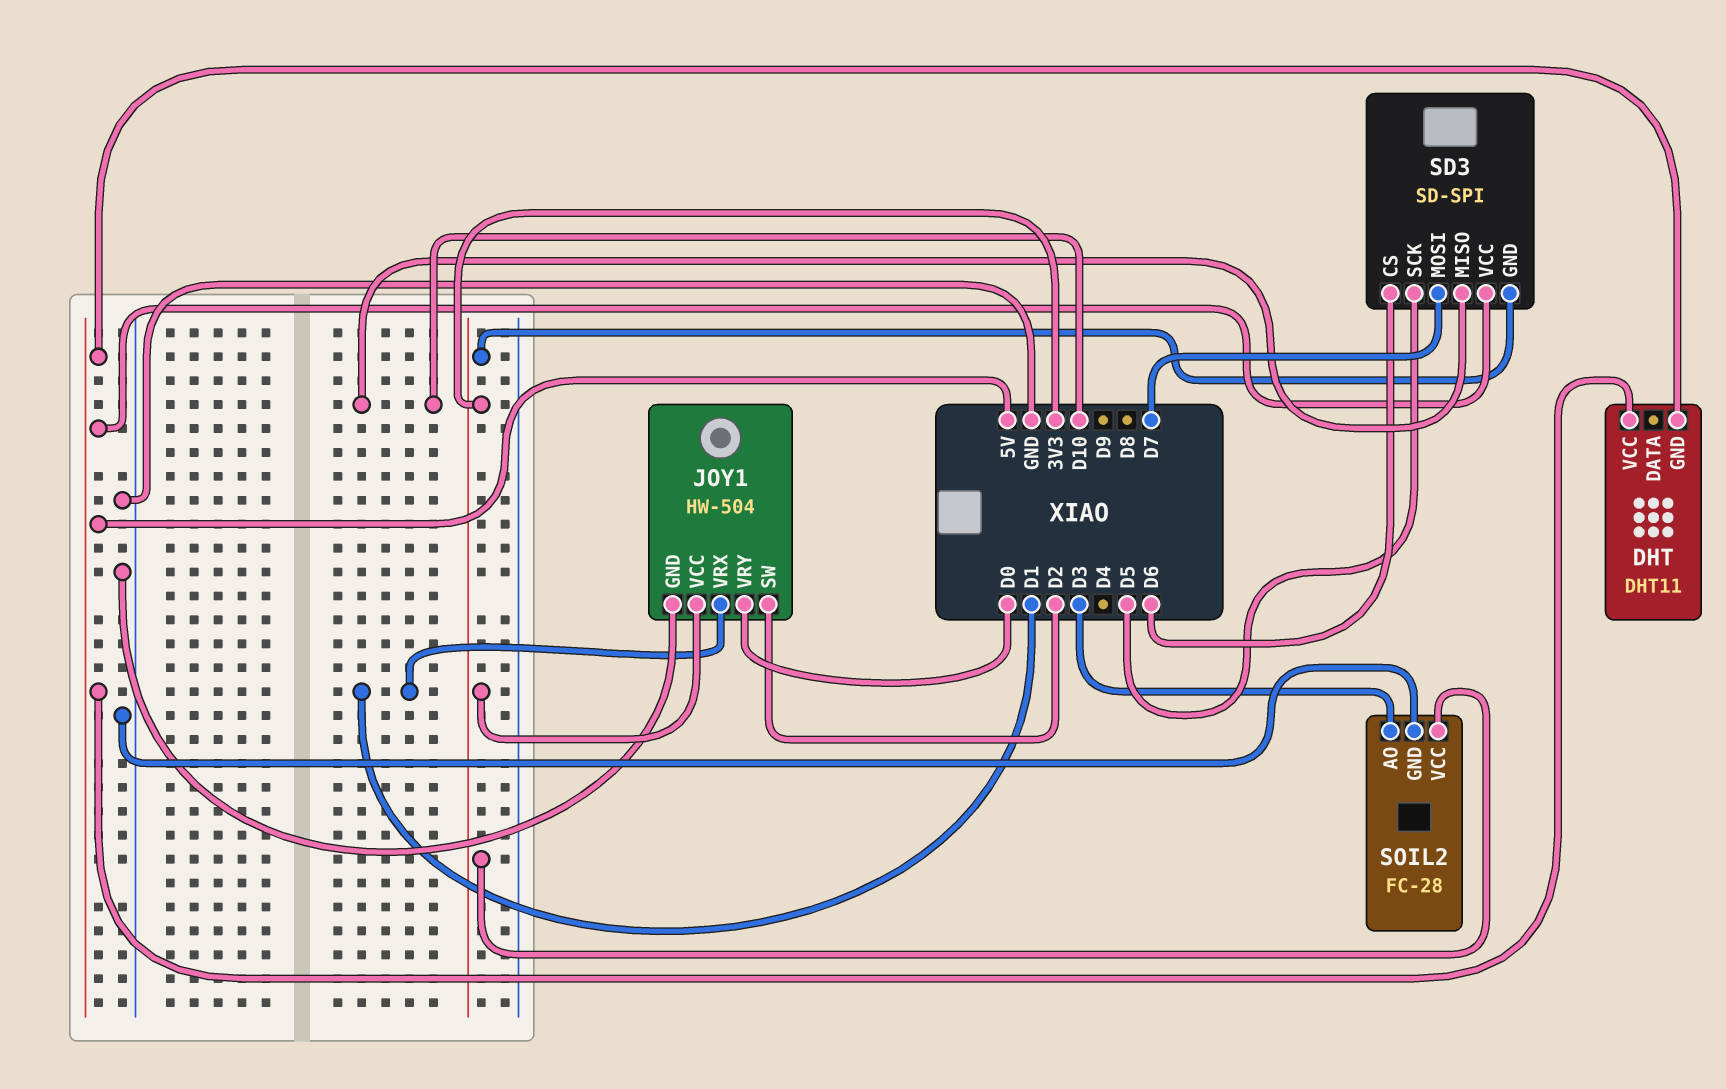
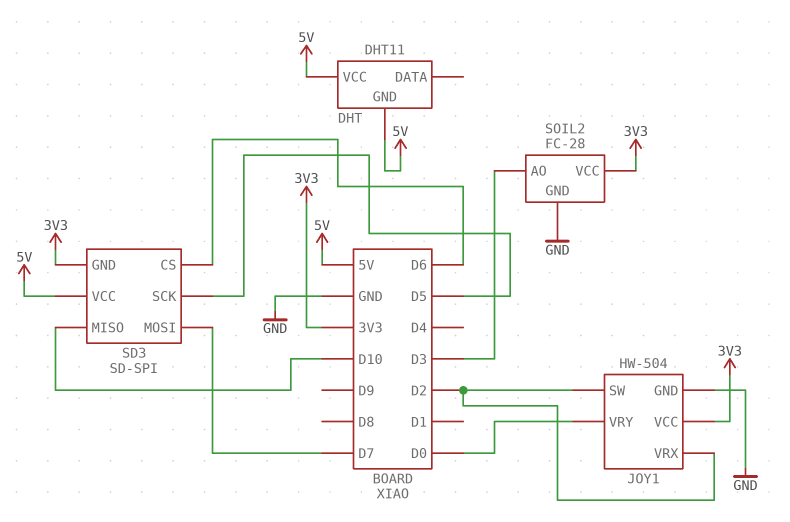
JOY1 pin VRX: D1 -> D2

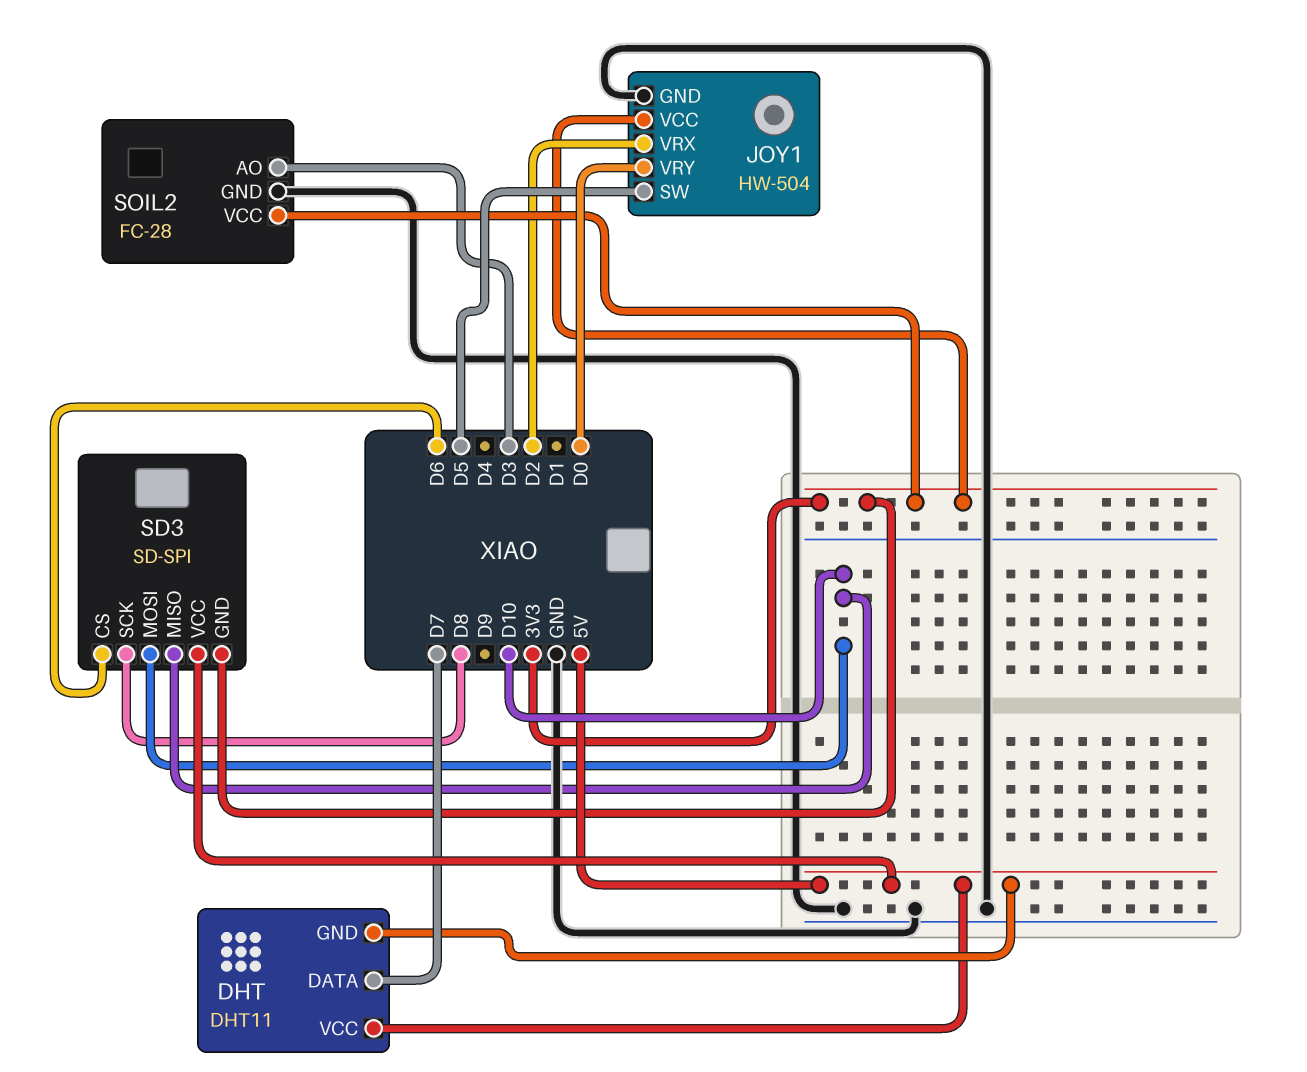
DHT pin DATA: none -> D7
JOY1 pin SW: D2 -> D5
SD3 pin MOSI: D7 -> D10
SD3 pin SCK: D5 -> D8

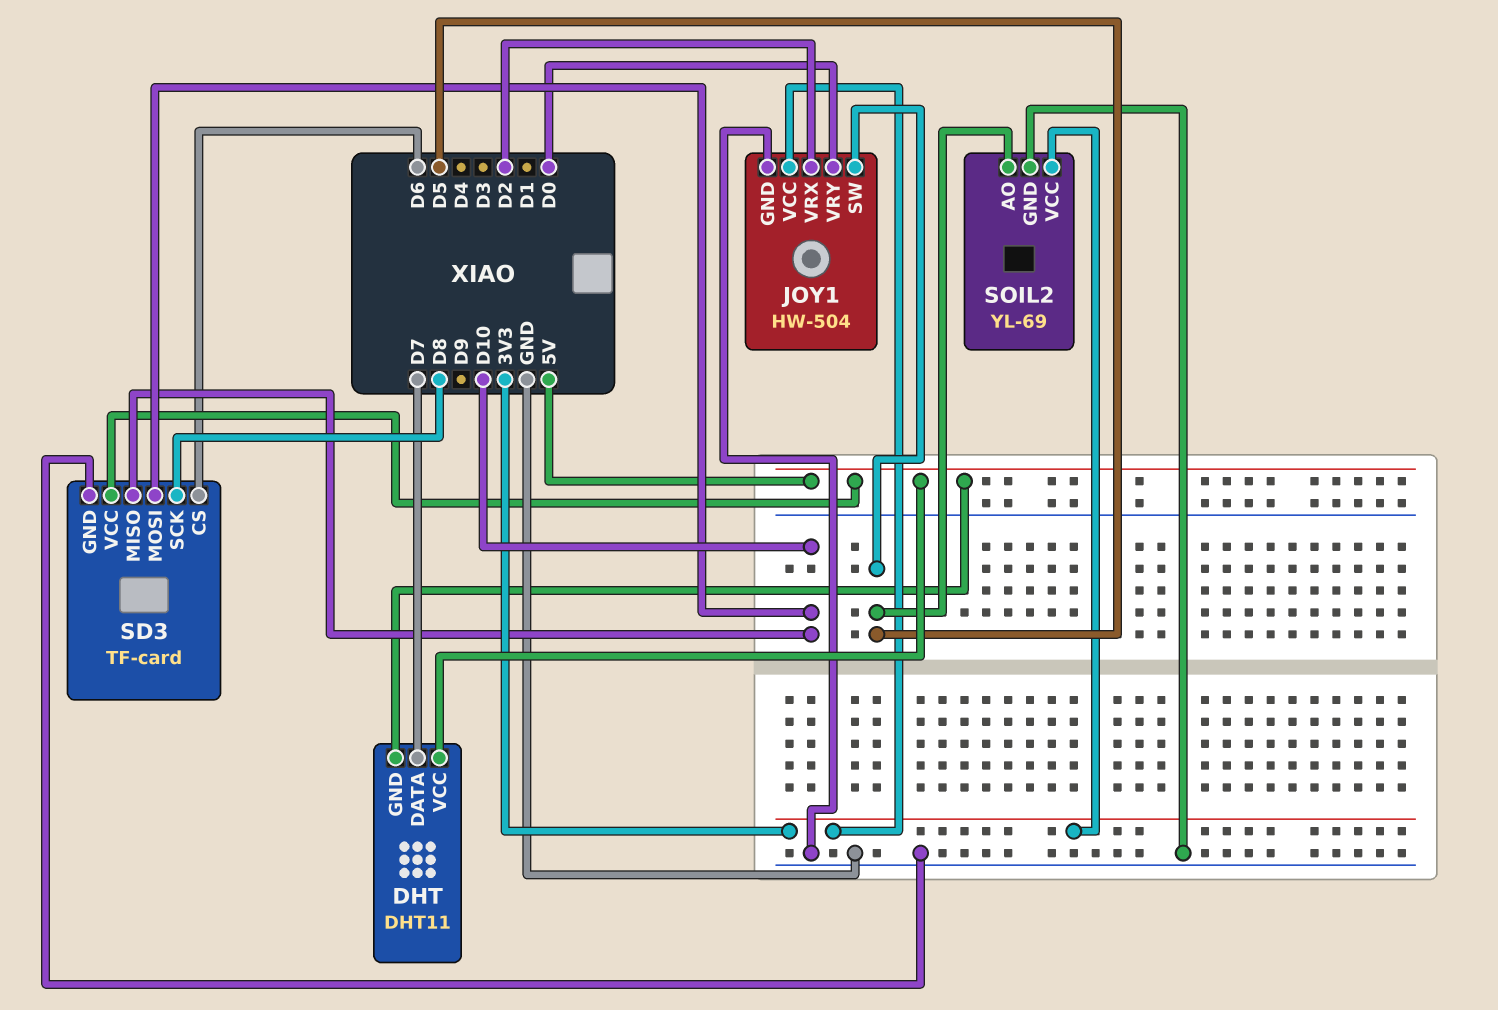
SD3: SD-SPI -> TF-card
SD3 pin GND: 3V3 -> GND
SOIL2: FC-28 -> YL-69
SOIL2 pin AO: D3 -> D5

